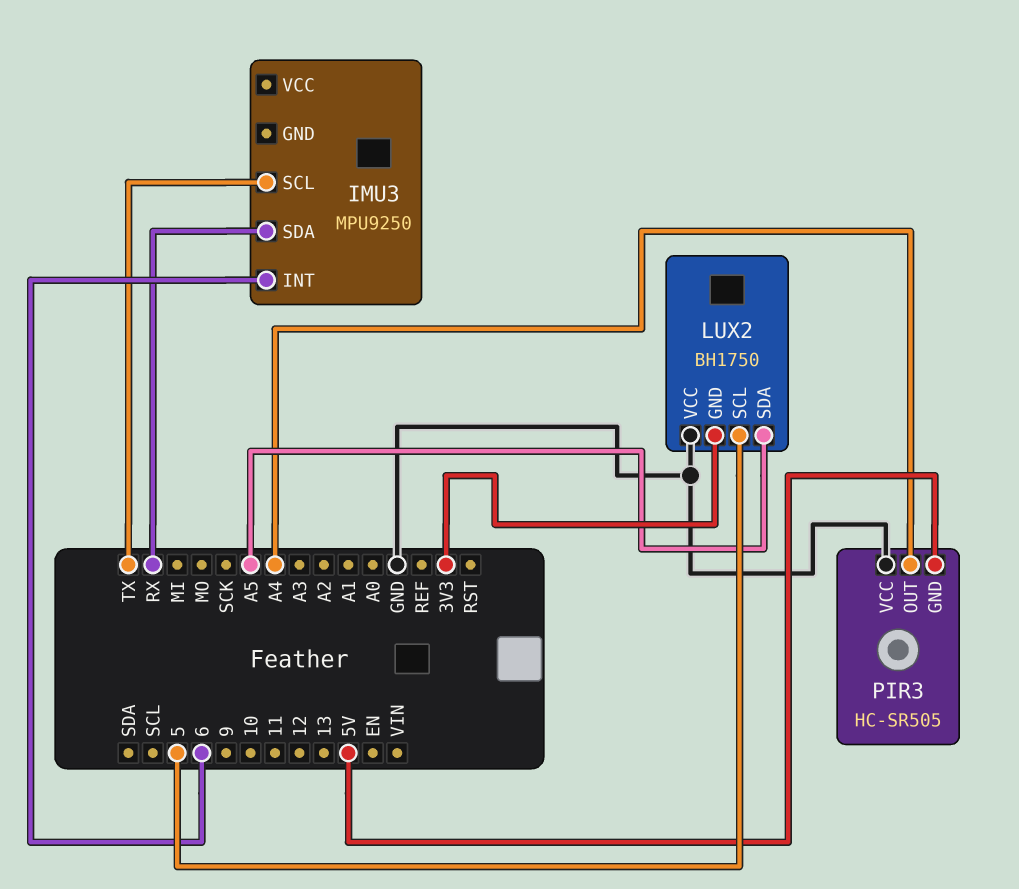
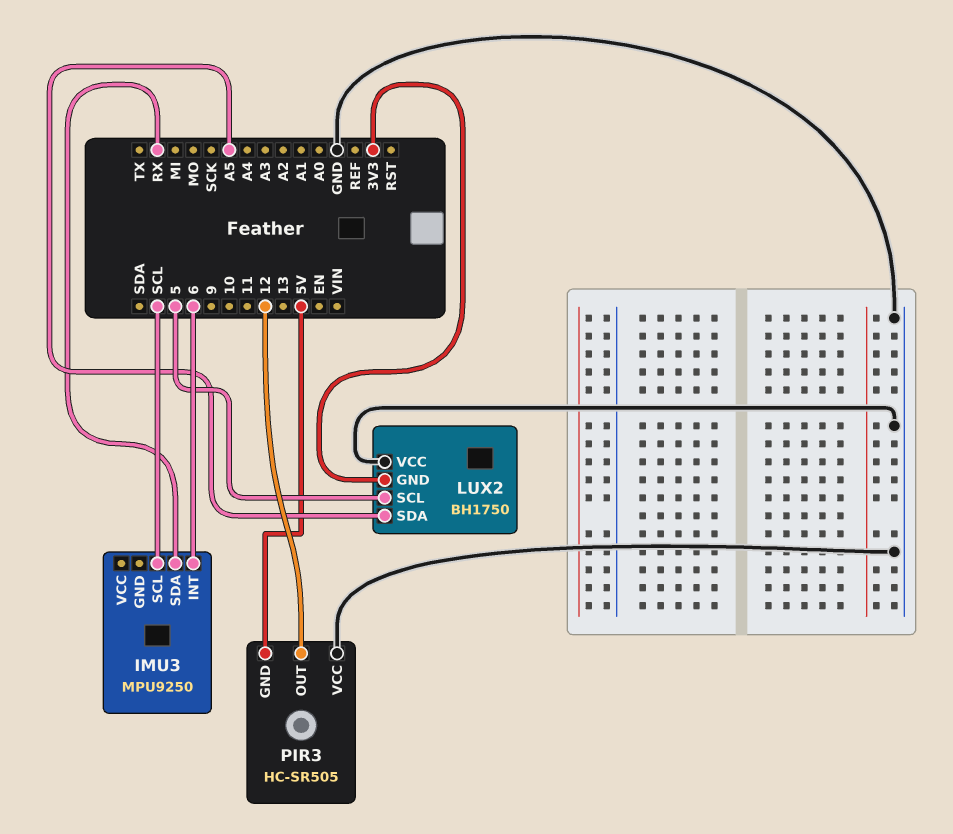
IMU3 pin SCL: TX -> SCL
PIR3 pin OUT: A4 -> 12

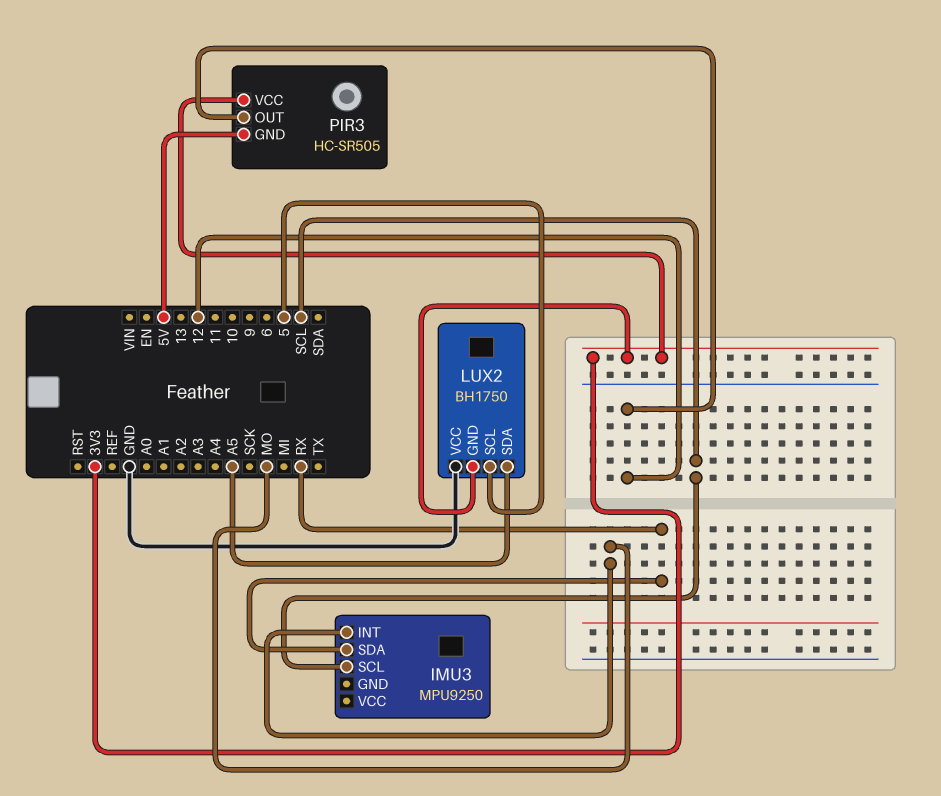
IMU3 pin INT: 6 -> MO
PIR3 pin VCC: GND -> 3V3

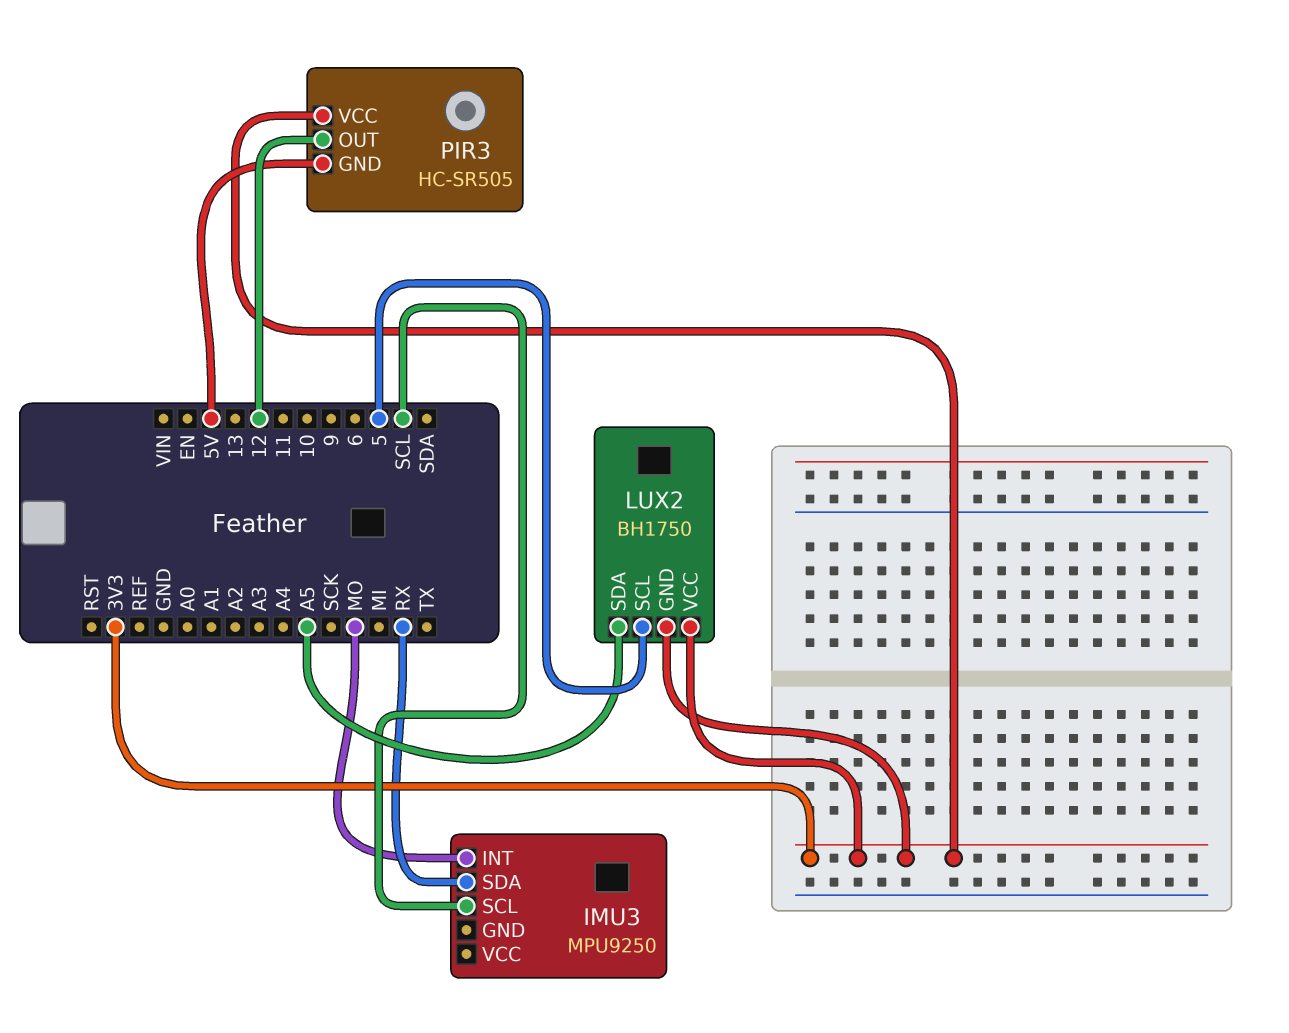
LUX2 pin VCC: GND -> 3V3

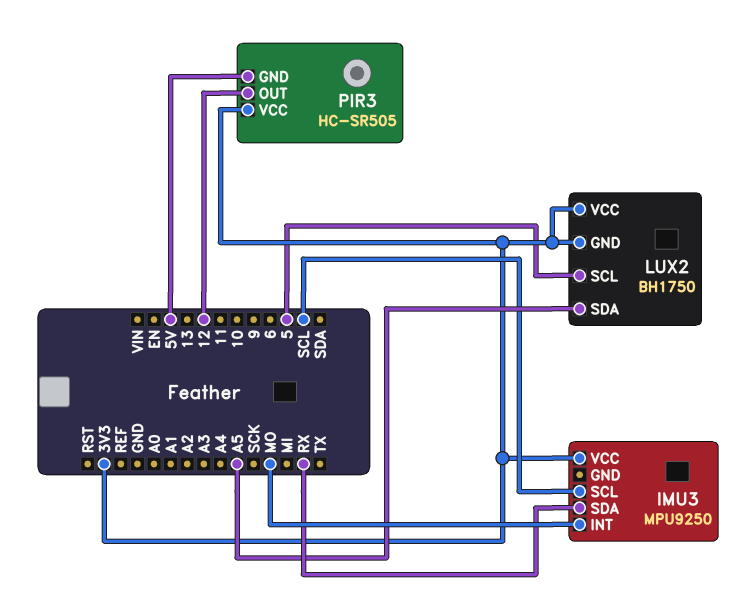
IMU3 pin VCC: none -> 3V3

